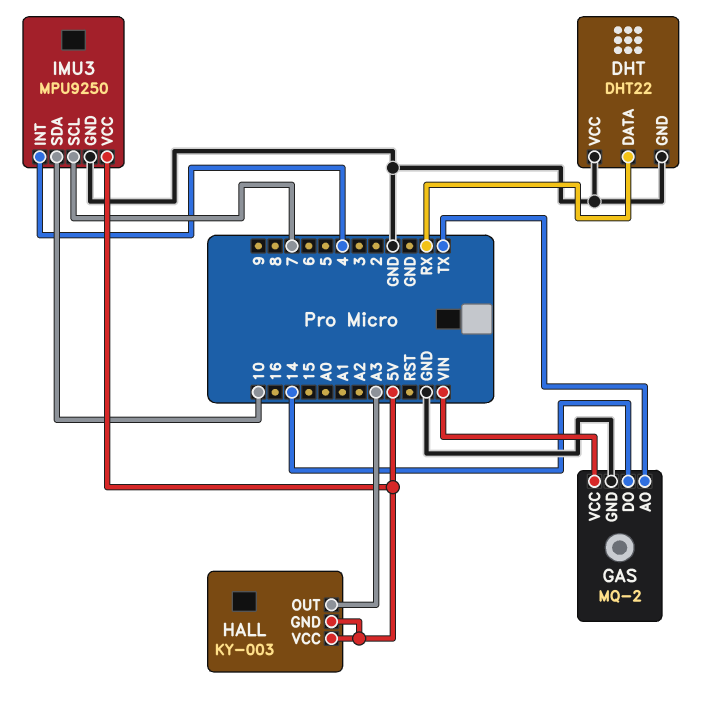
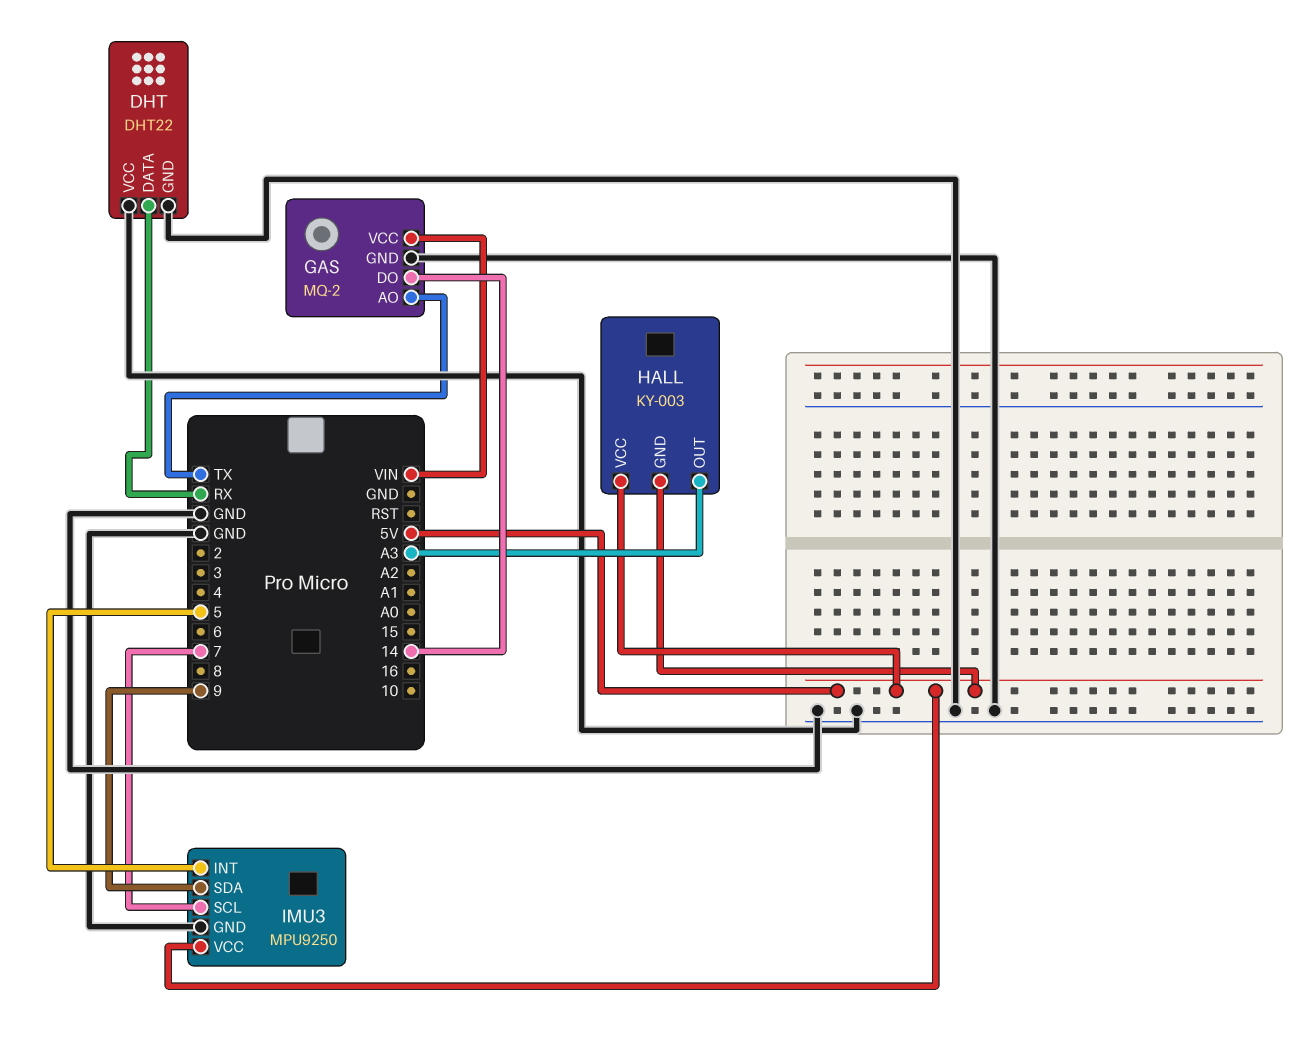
IMU3 pin INT: 4 -> 5
IMU3 pin SDA: 10 -> 9

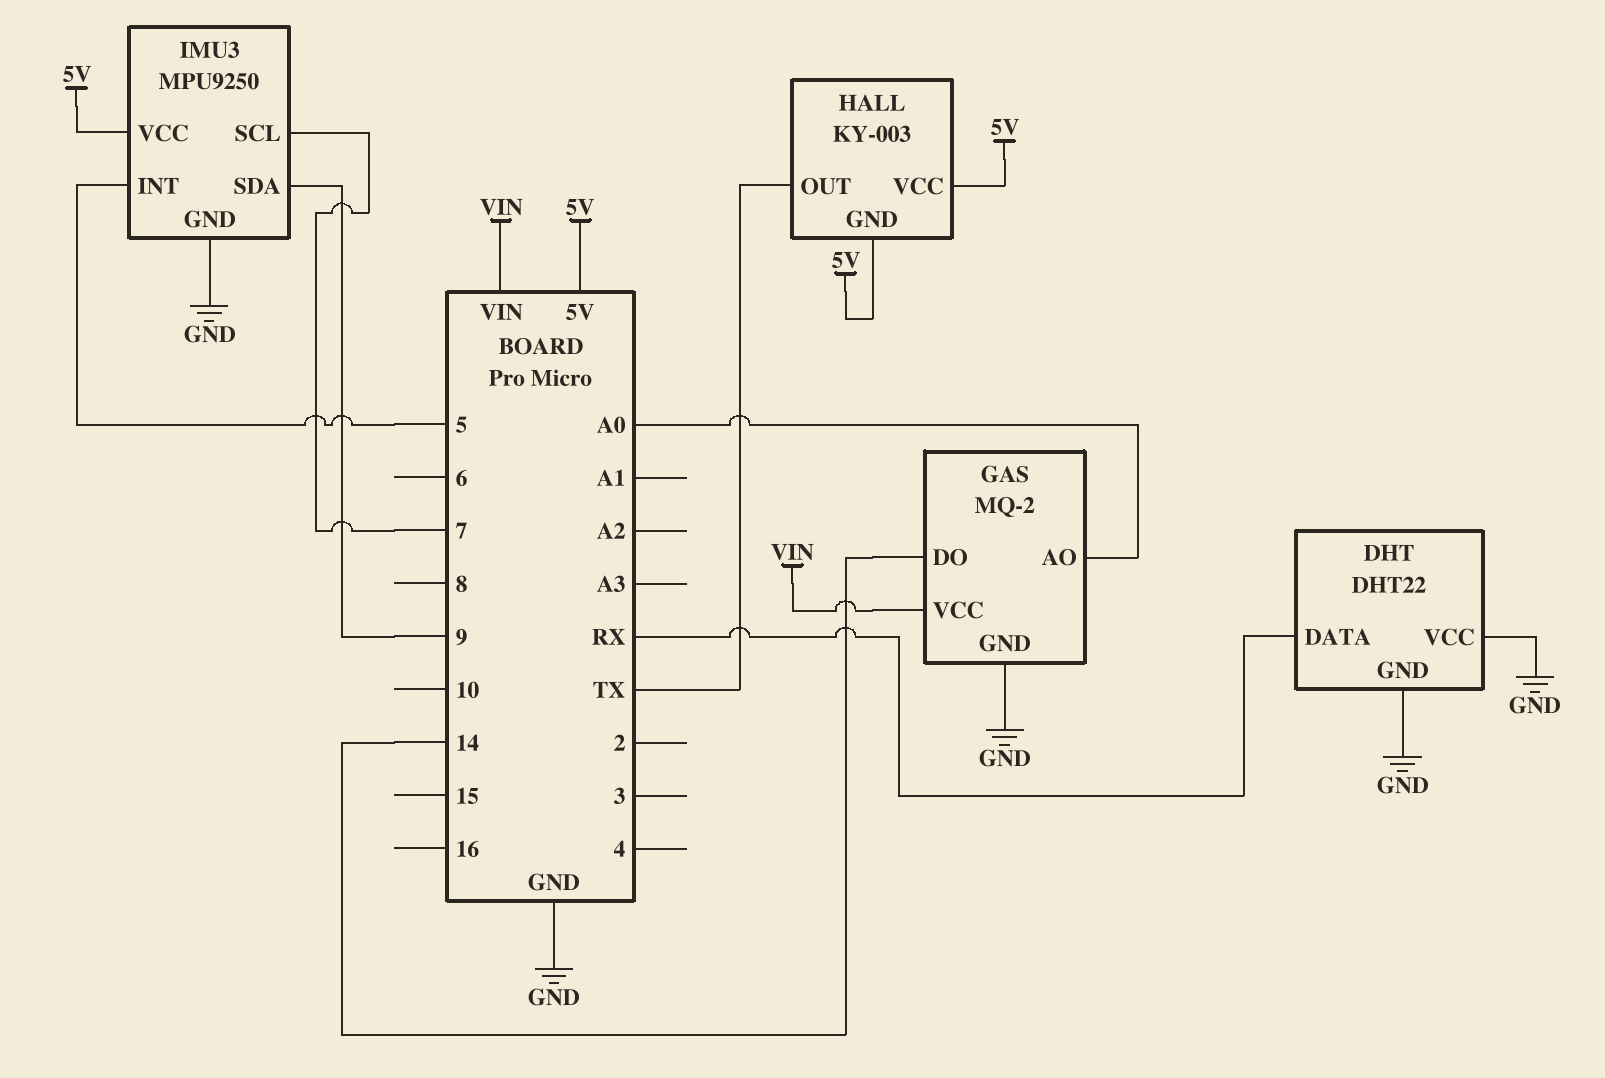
GAS pin AO: TX -> A0
HALL pin OUT: A3 -> TX

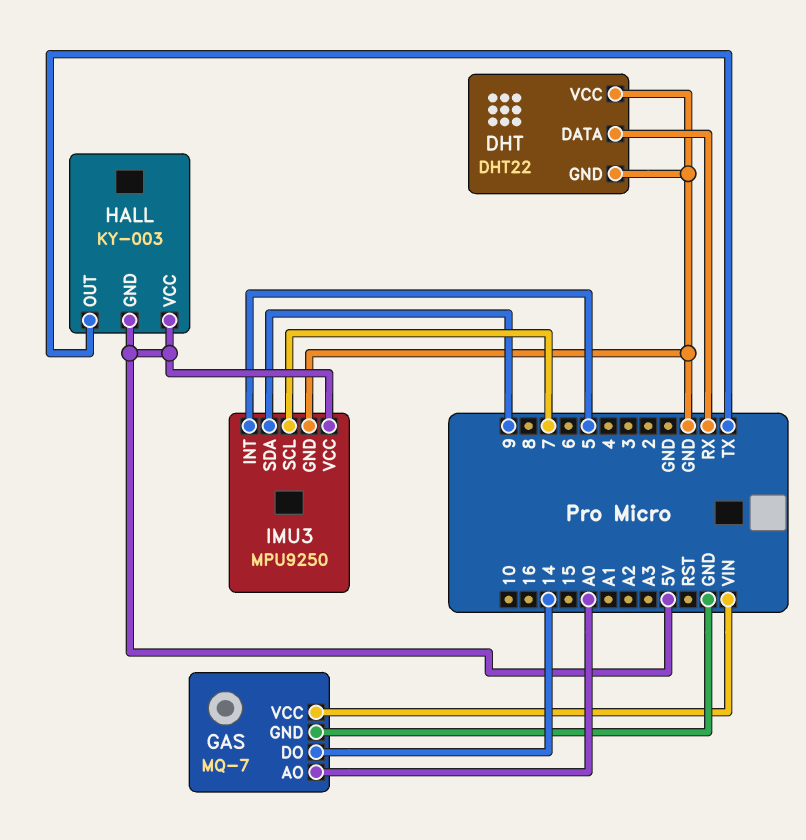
GAS: MQ-2 -> MQ-7

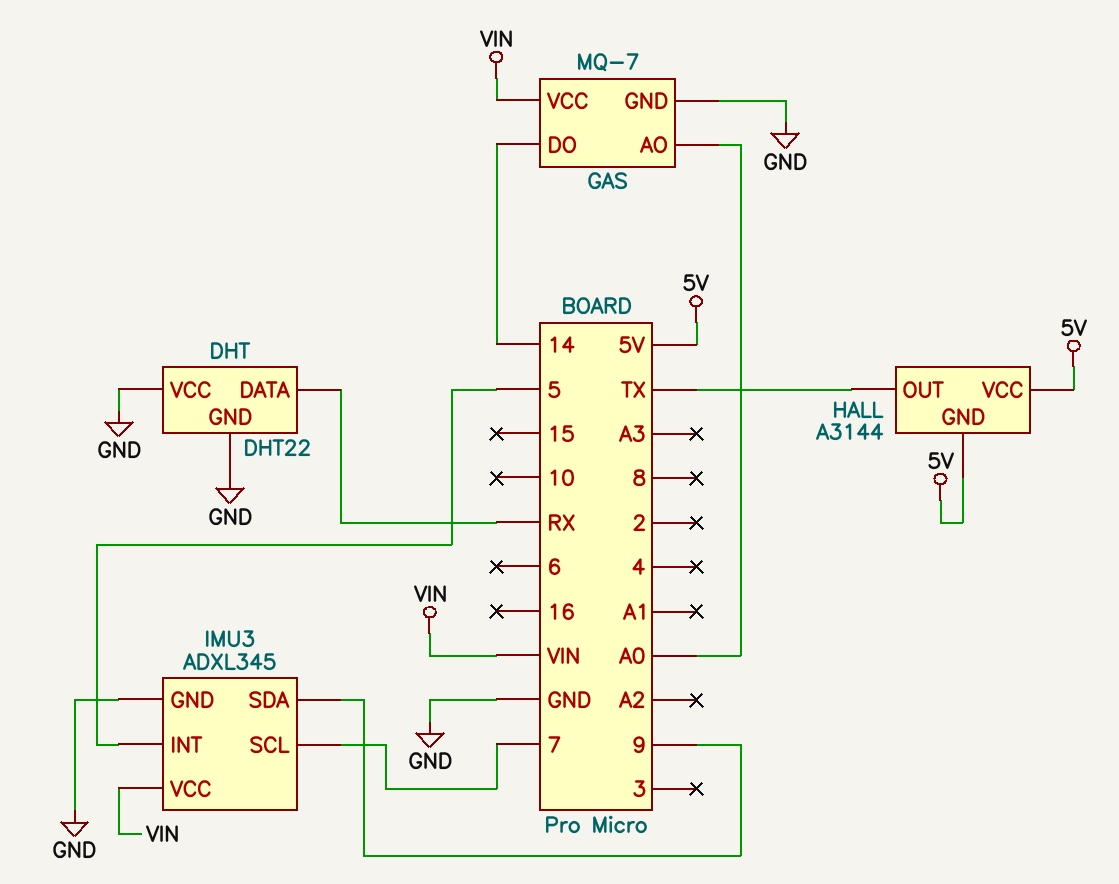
HALL: KY-003 -> A3144
IMU3: MPU9250 -> ADXL345
IMU3 pin VCC: 5V -> VIN

